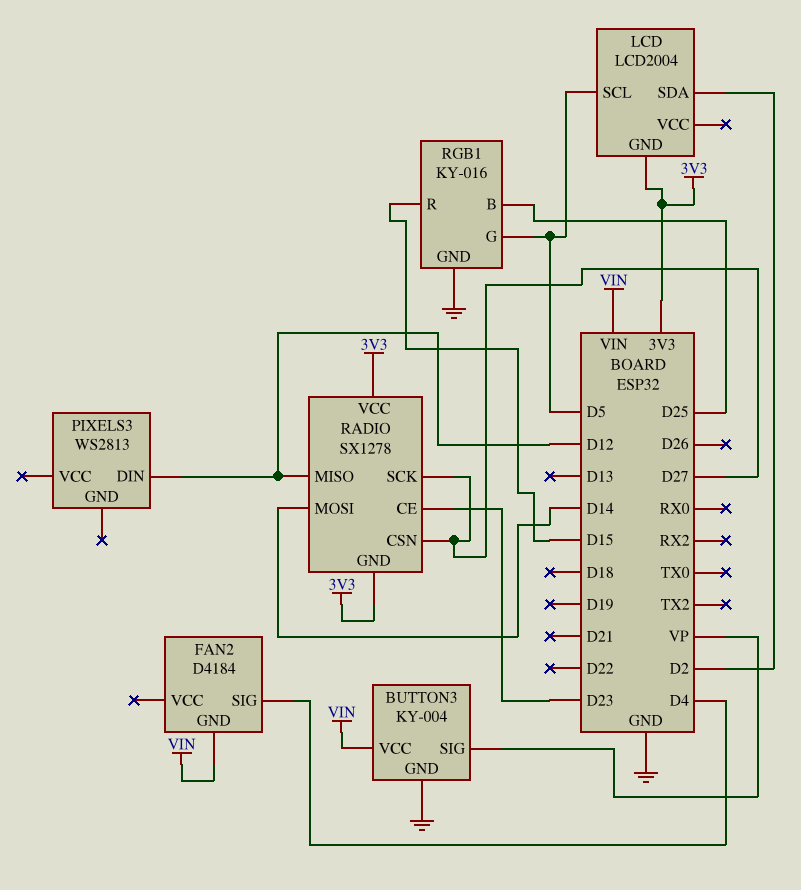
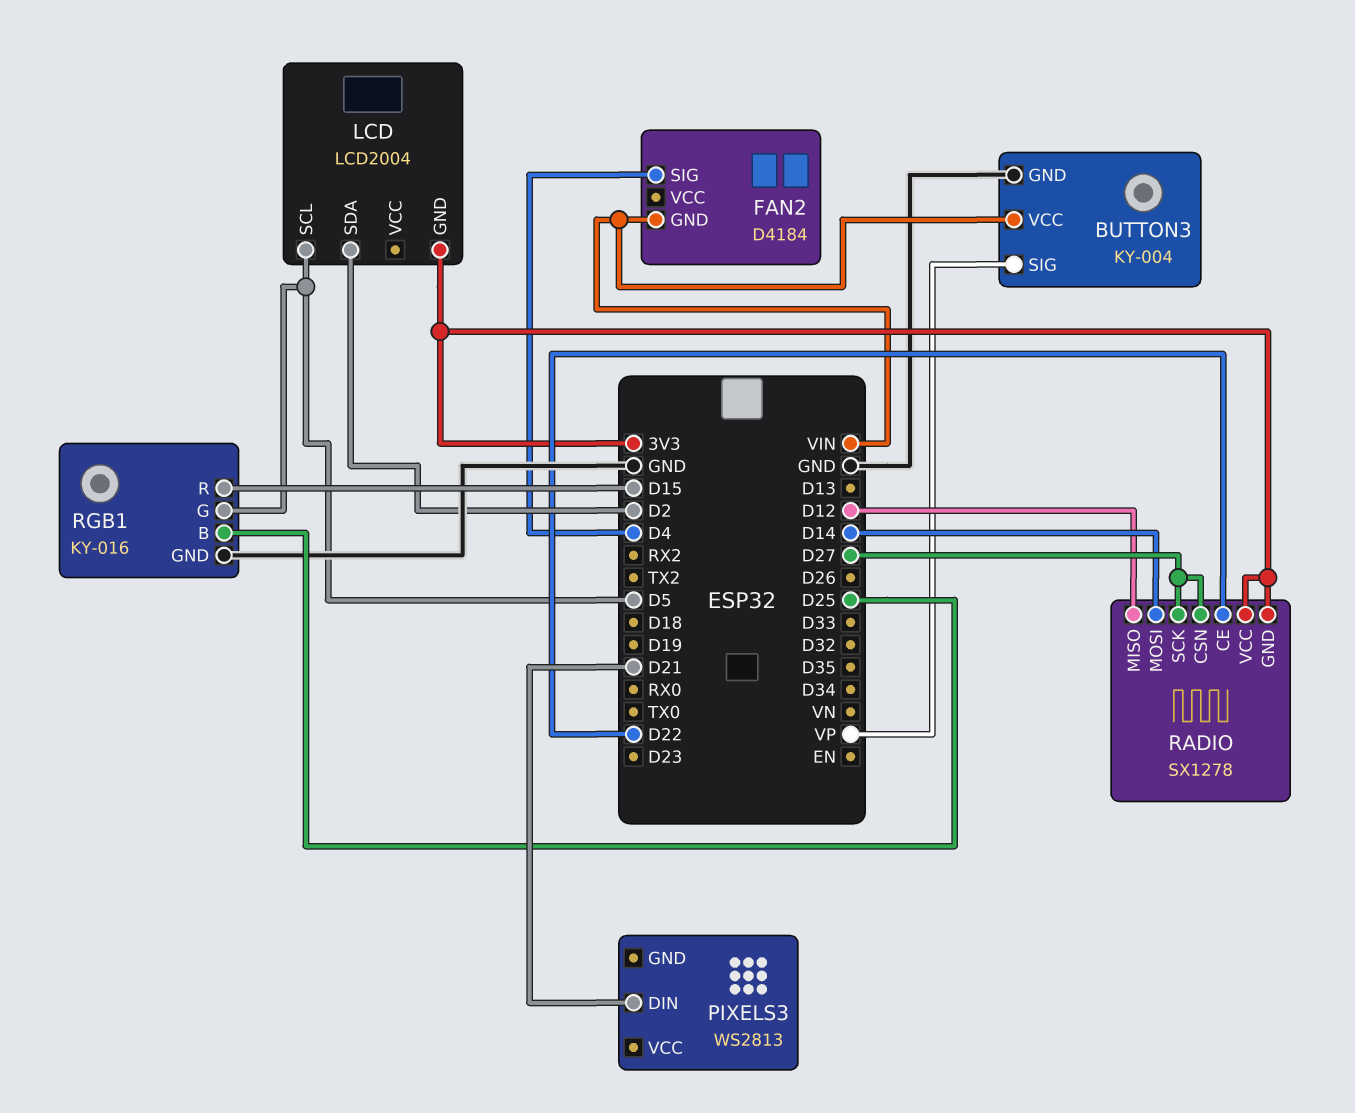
PIXELS3 pin DIN: D12 -> D21
RADIO pin CE: D23 -> D22

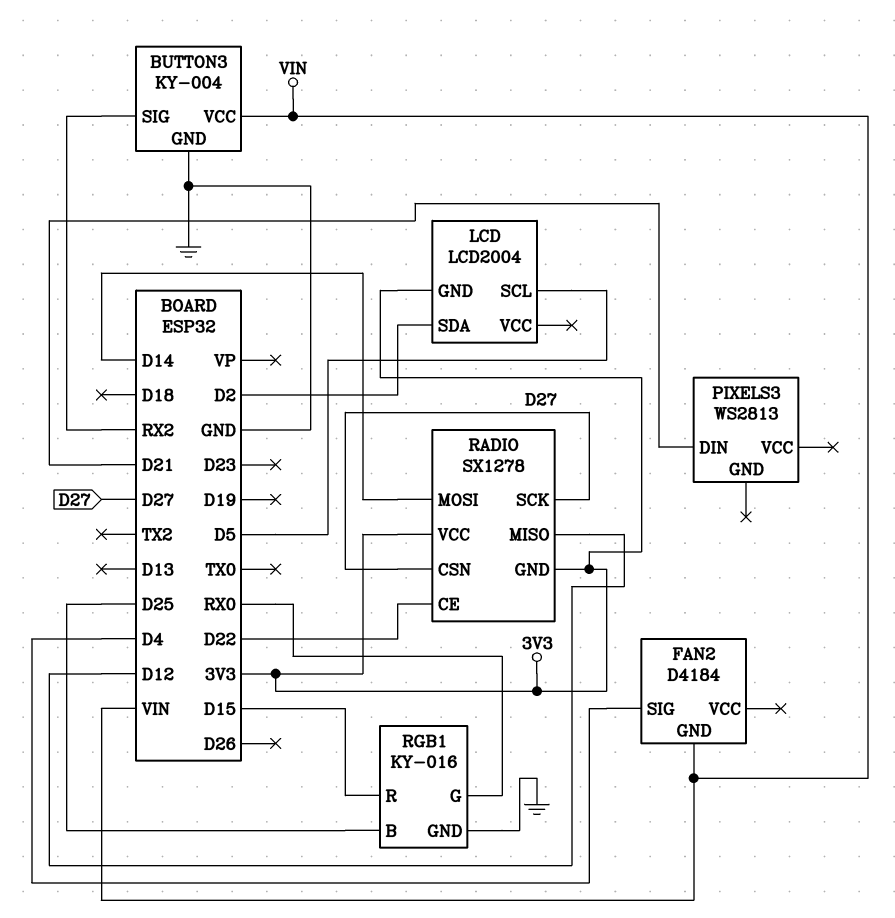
BUTTON3 pin SIG: VP -> RX2
RGB1 pin G: D5 -> RX0

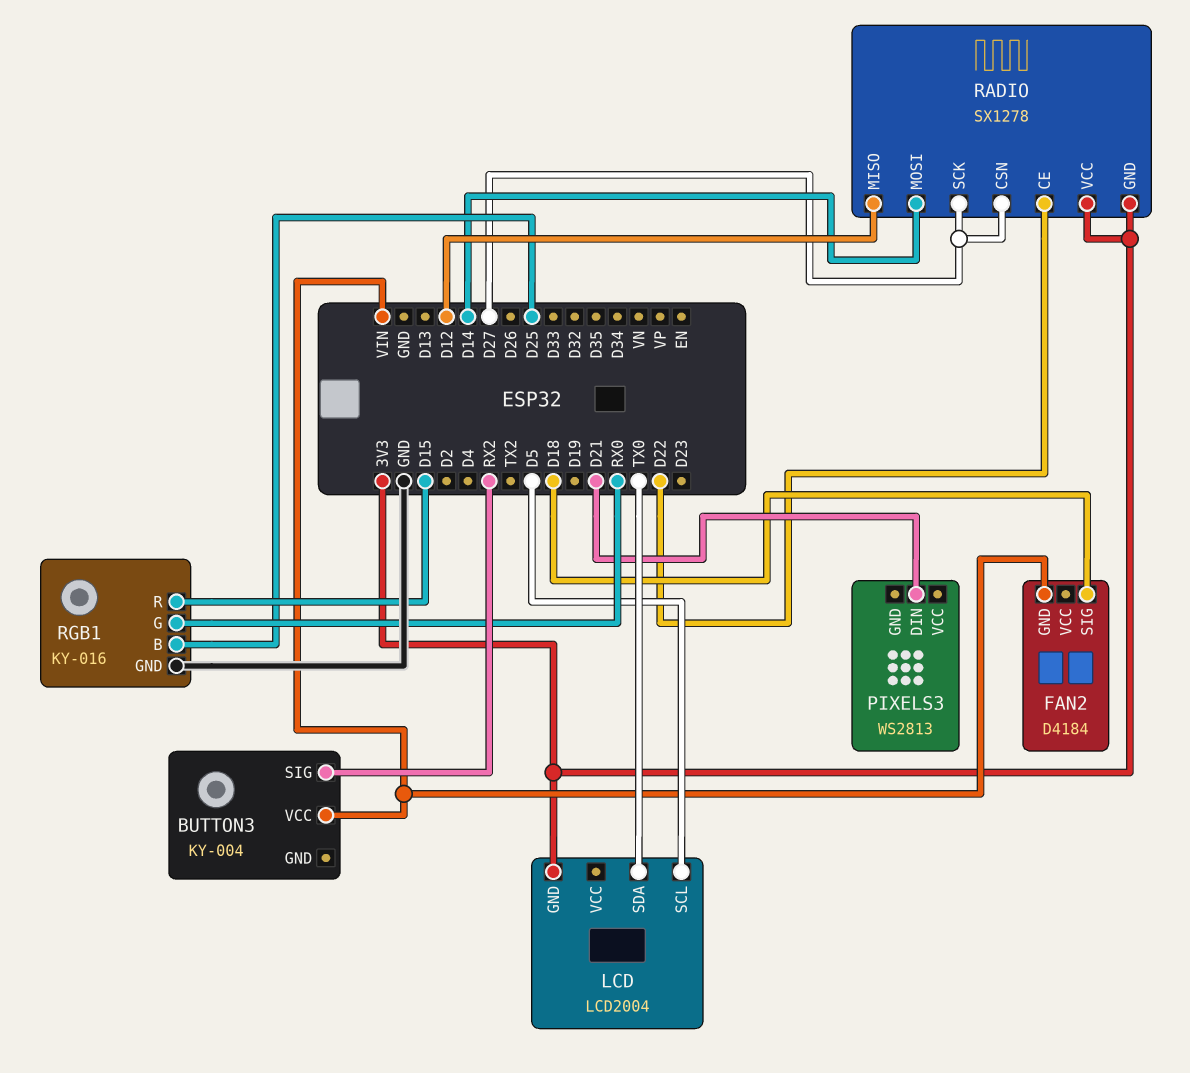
BUTTON3 pin GND: GND -> none
FAN2 pin SIG: D4 -> D18
LCD pin SDA: D2 -> TX0

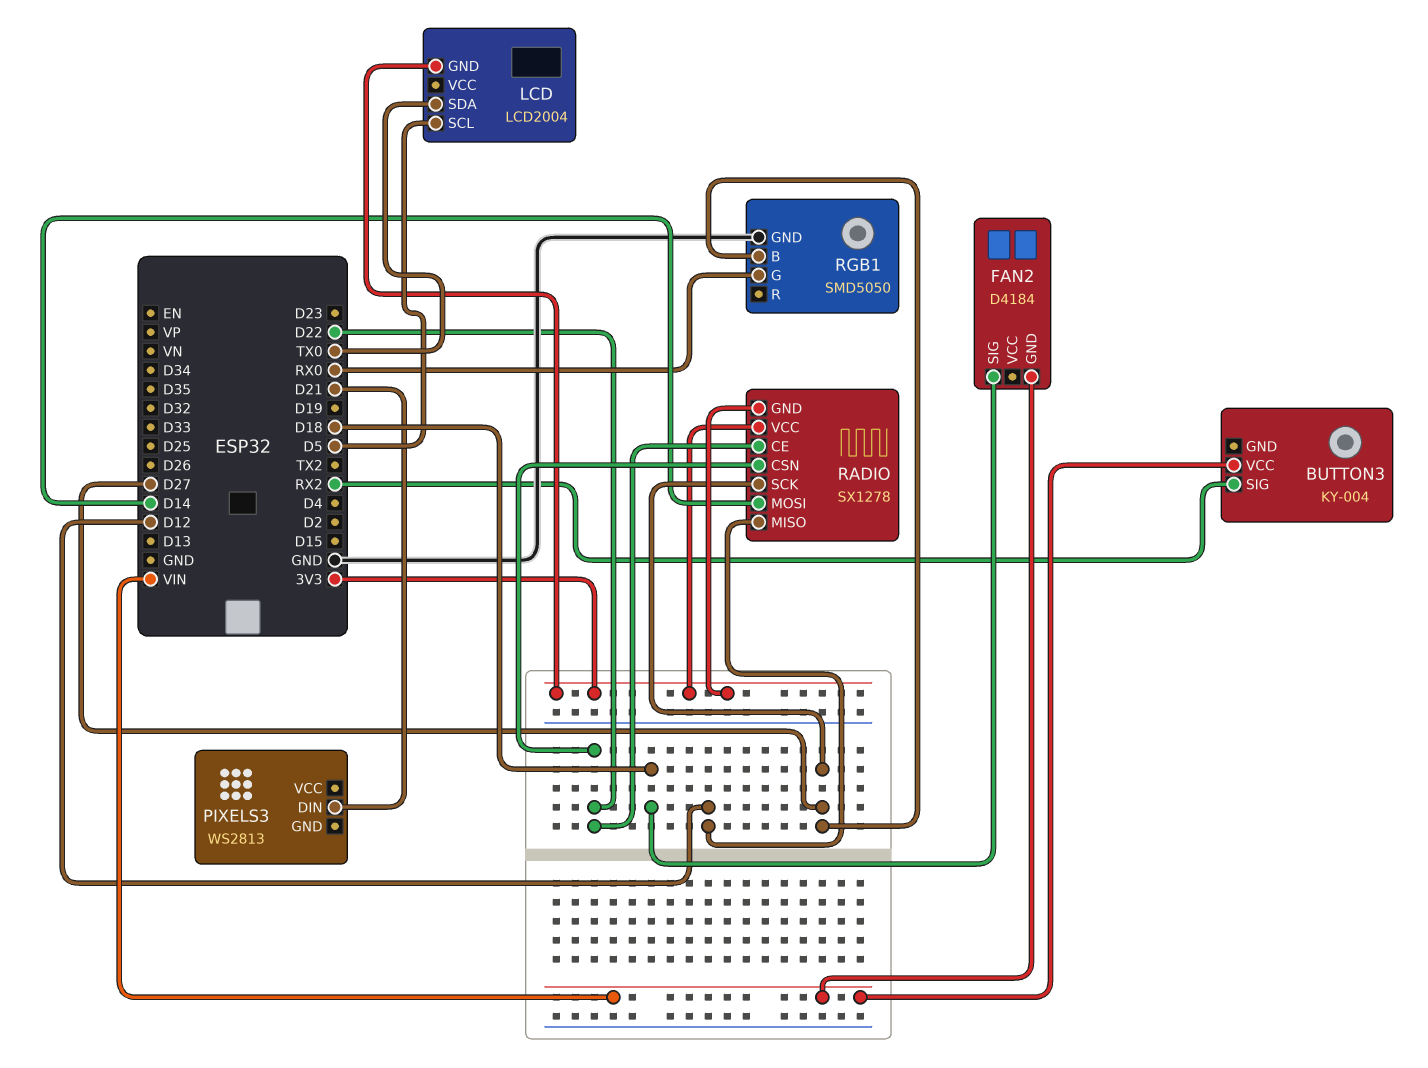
RADIO pin CSN: D27 -> D22
RGB1: KY-016 -> SMD5050
RGB1 pin B: D25 -> D27
RGB1 pin R: D15 -> none

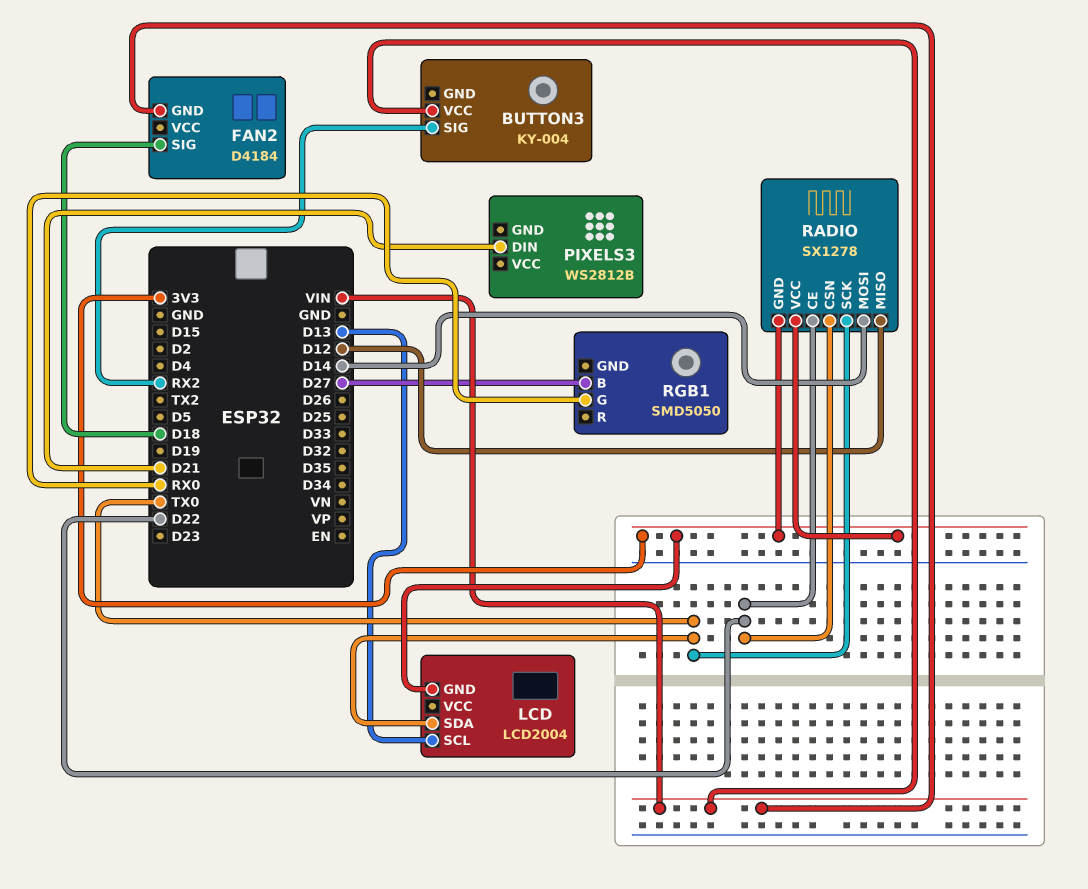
LCD pin SCL: D5 -> D13
PIXELS3: WS2813 -> WS2812B
RADIO pin SCK: D27 -> TX0
RGB1 pin GND: GND -> none

